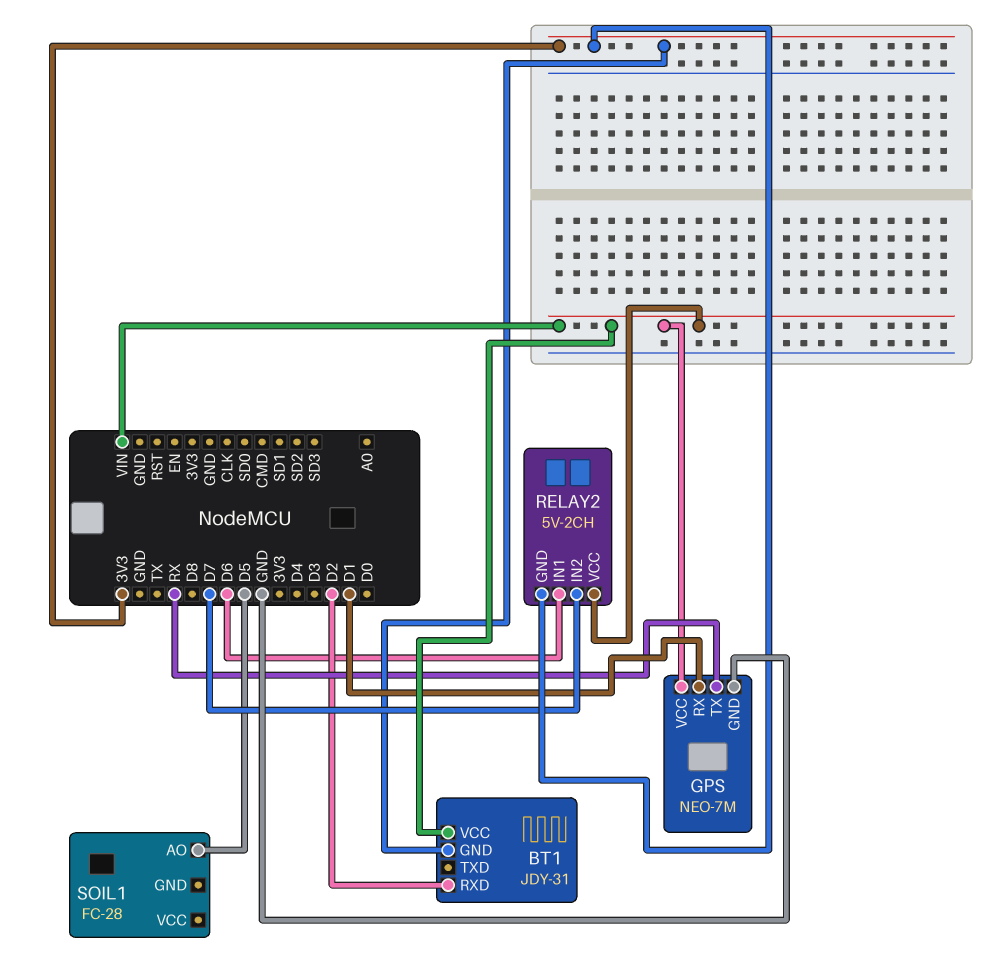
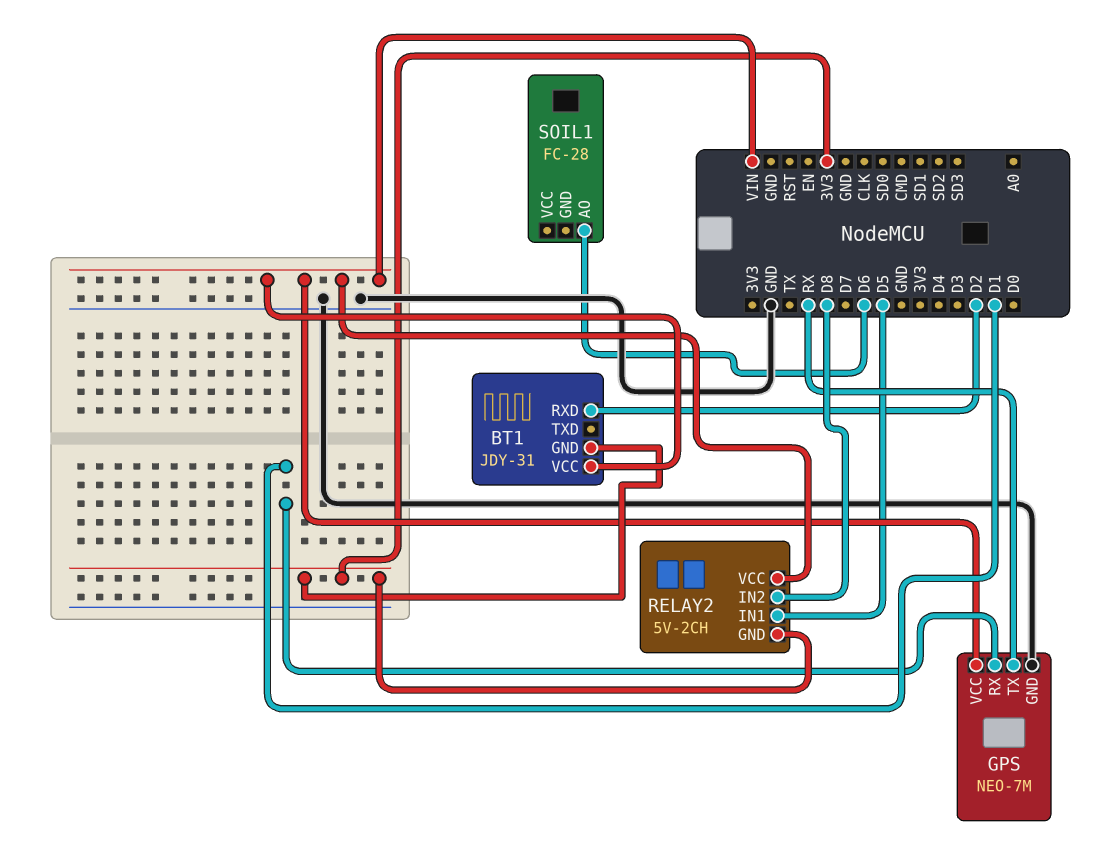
RELAY2 pin IN1: D6 -> D5
RELAY2 pin IN2: D7 -> D8
SOIL1 pin AO: D5 -> D6

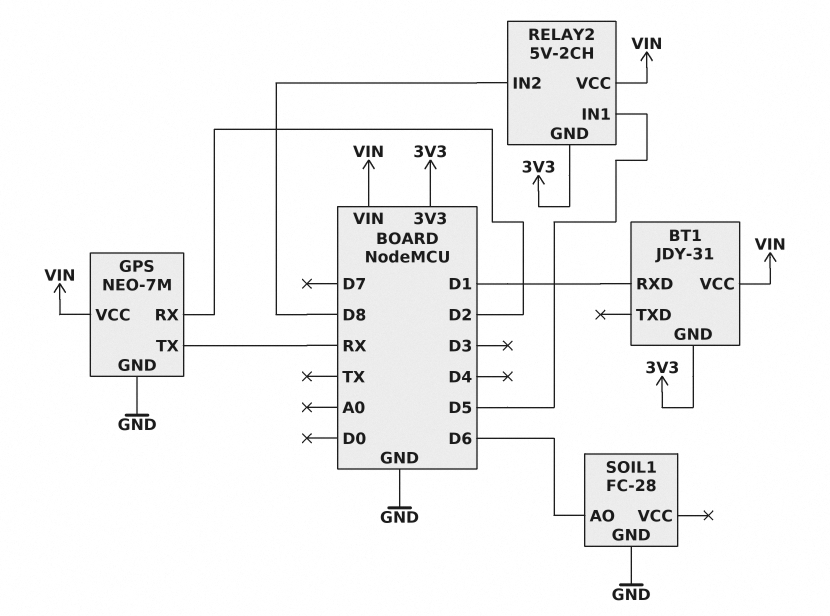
BT1 pin RXD: D2 -> D1
GPS pin RX: D1 -> D2
SOIL1 pin GND: none -> GND

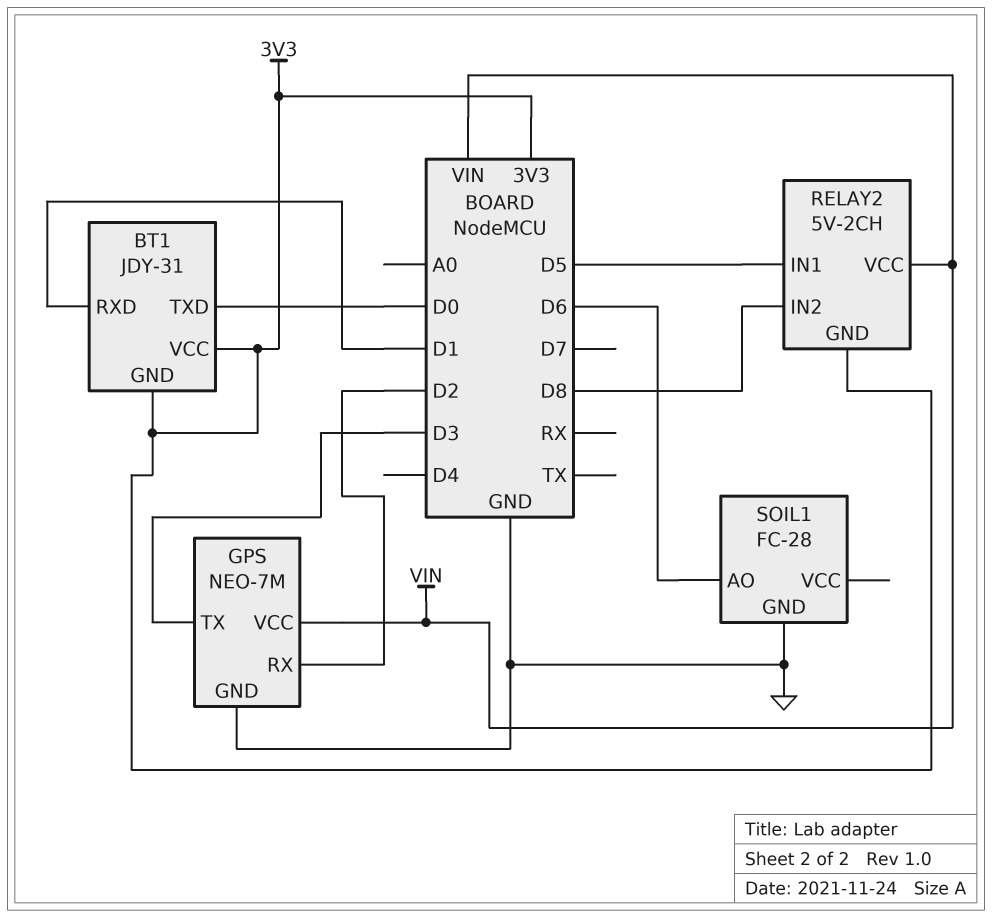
BT1 pin TXD: none -> D0
BT1 pin VCC: VIN -> 3V3
GPS pin TX: RX -> D3

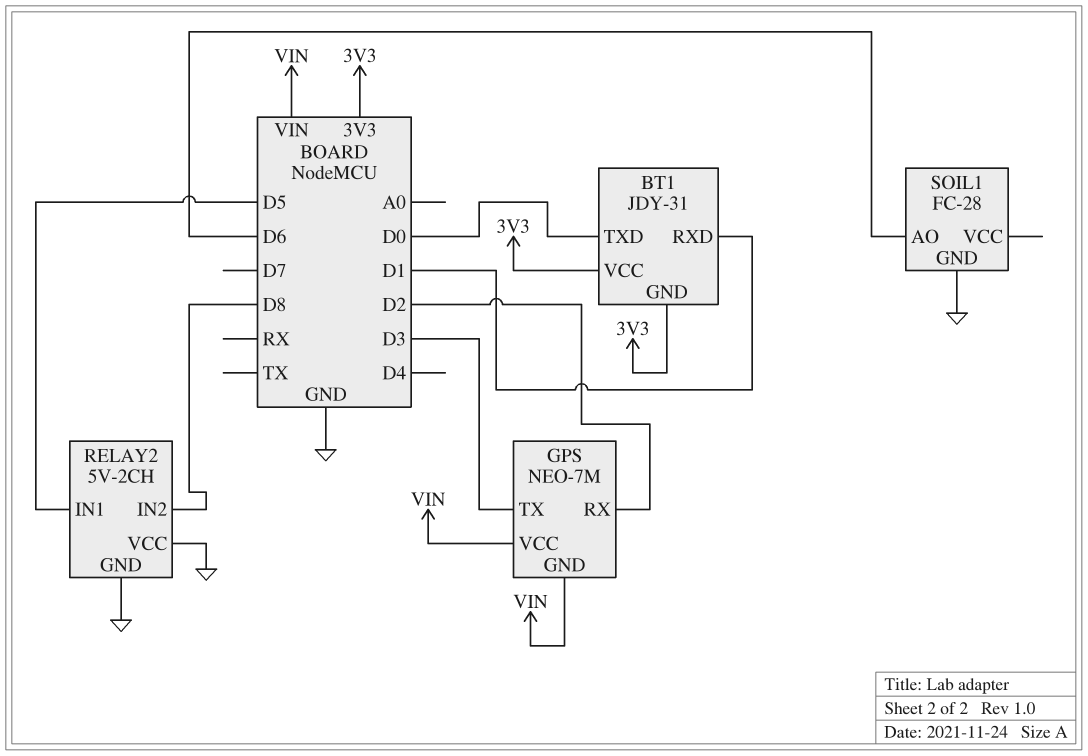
GPS pin GND: GND -> VIN
RELAY2 pin GND: 3V3 -> GND
RELAY2 pin VCC: VIN -> GND

